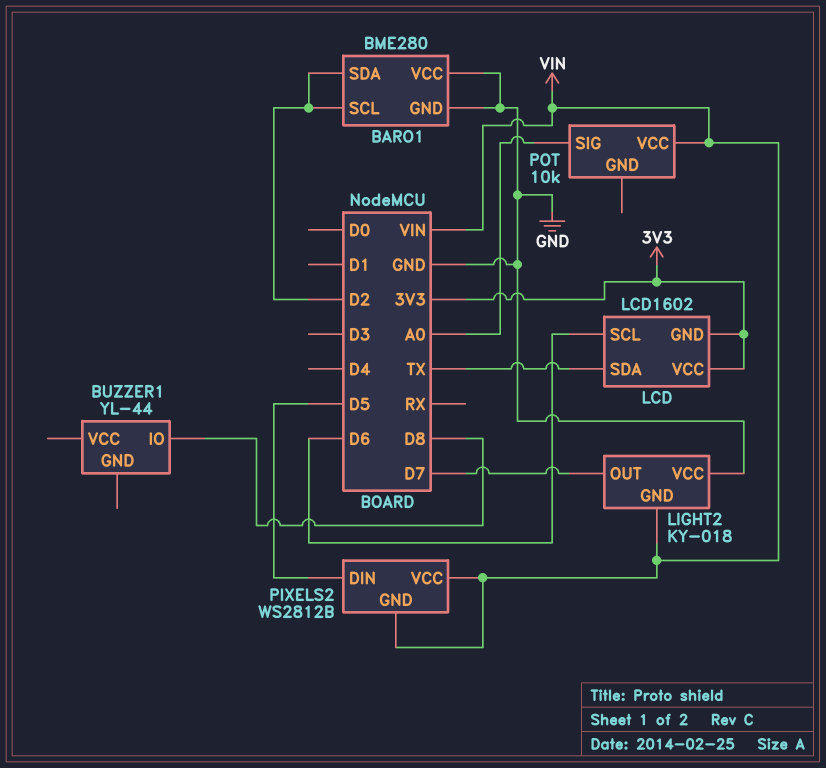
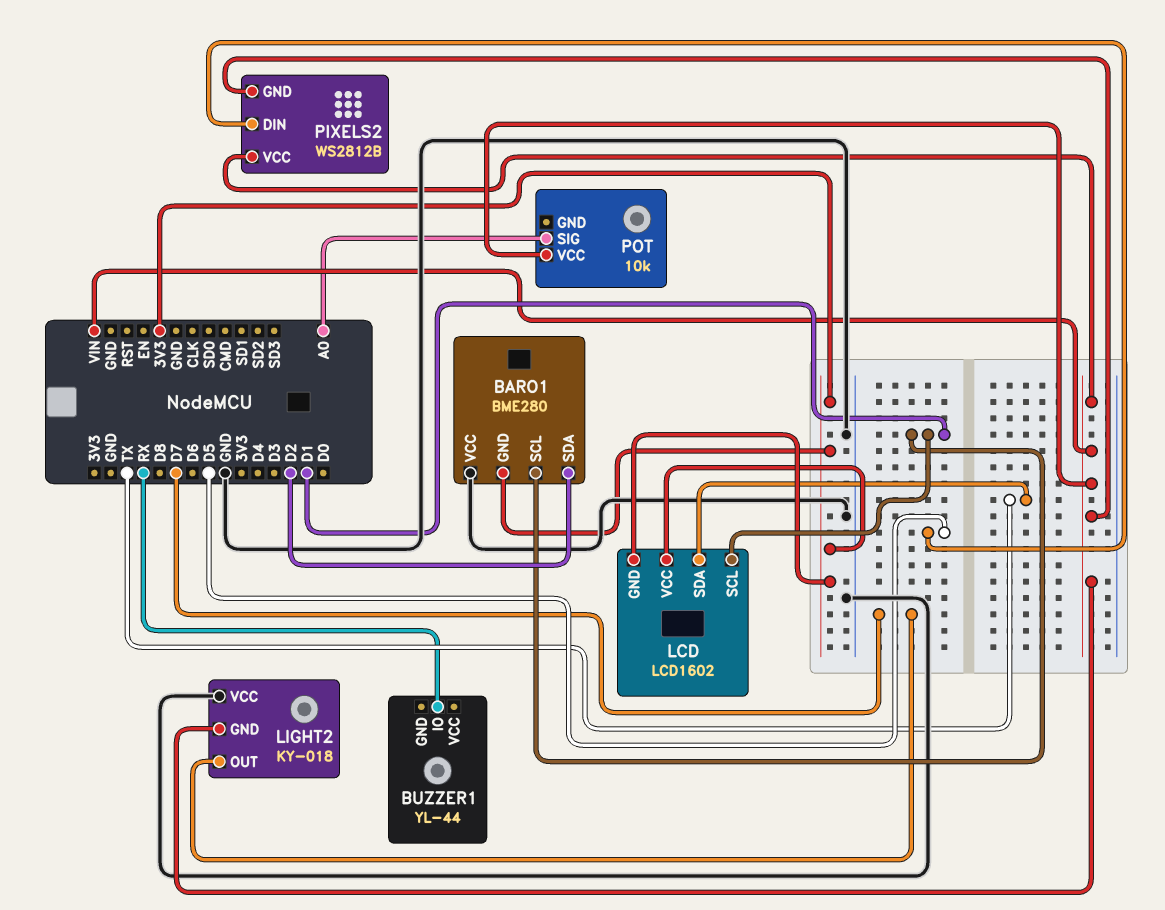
BARO1 pin GND: GND -> 3V3
BARO1 pin SCL: D2 -> D1
BUZZER1 pin IO: D8 -> RX
LCD pin SCL: D6 -> D1

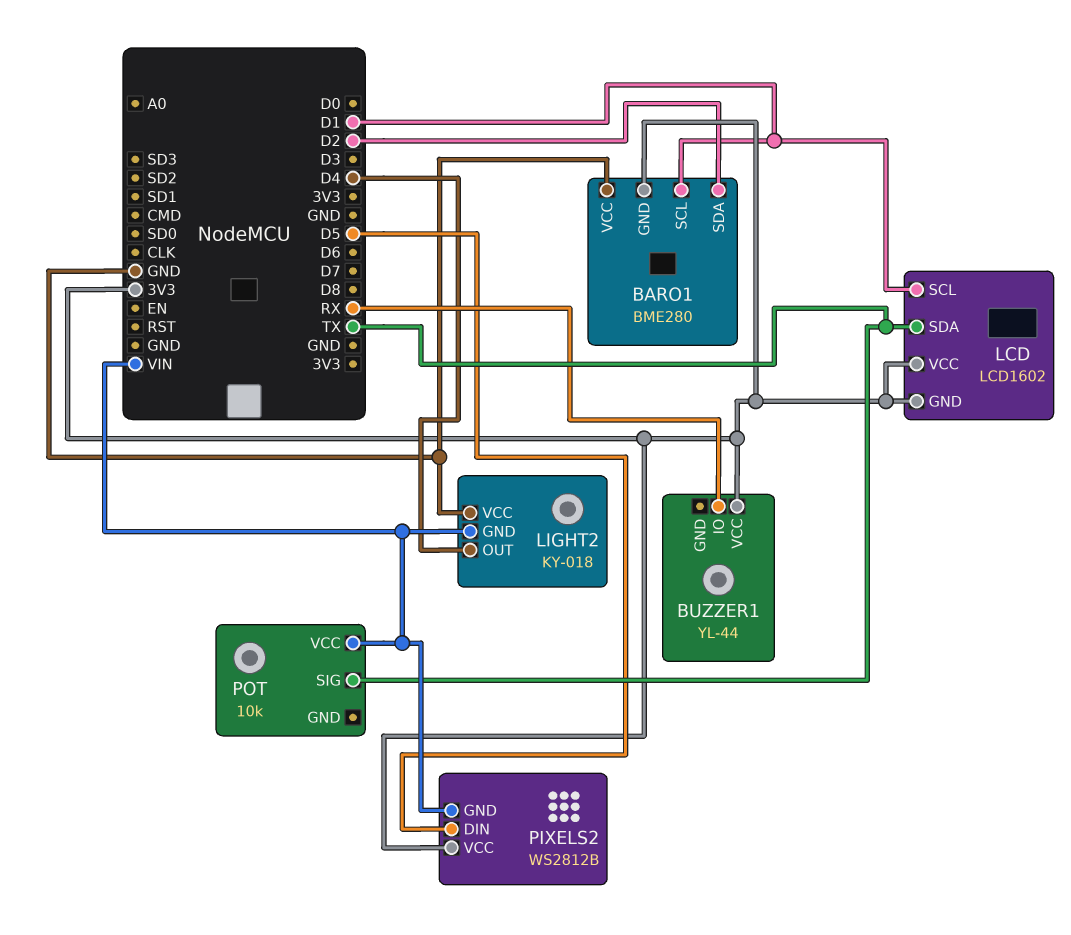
BUZZER1 pin VCC: none -> 3V3
LIGHT2 pin OUT: D7 -> D4
PIXELS2 pin VCC: VIN -> 3V3
POT pin SIG: A0 -> TX

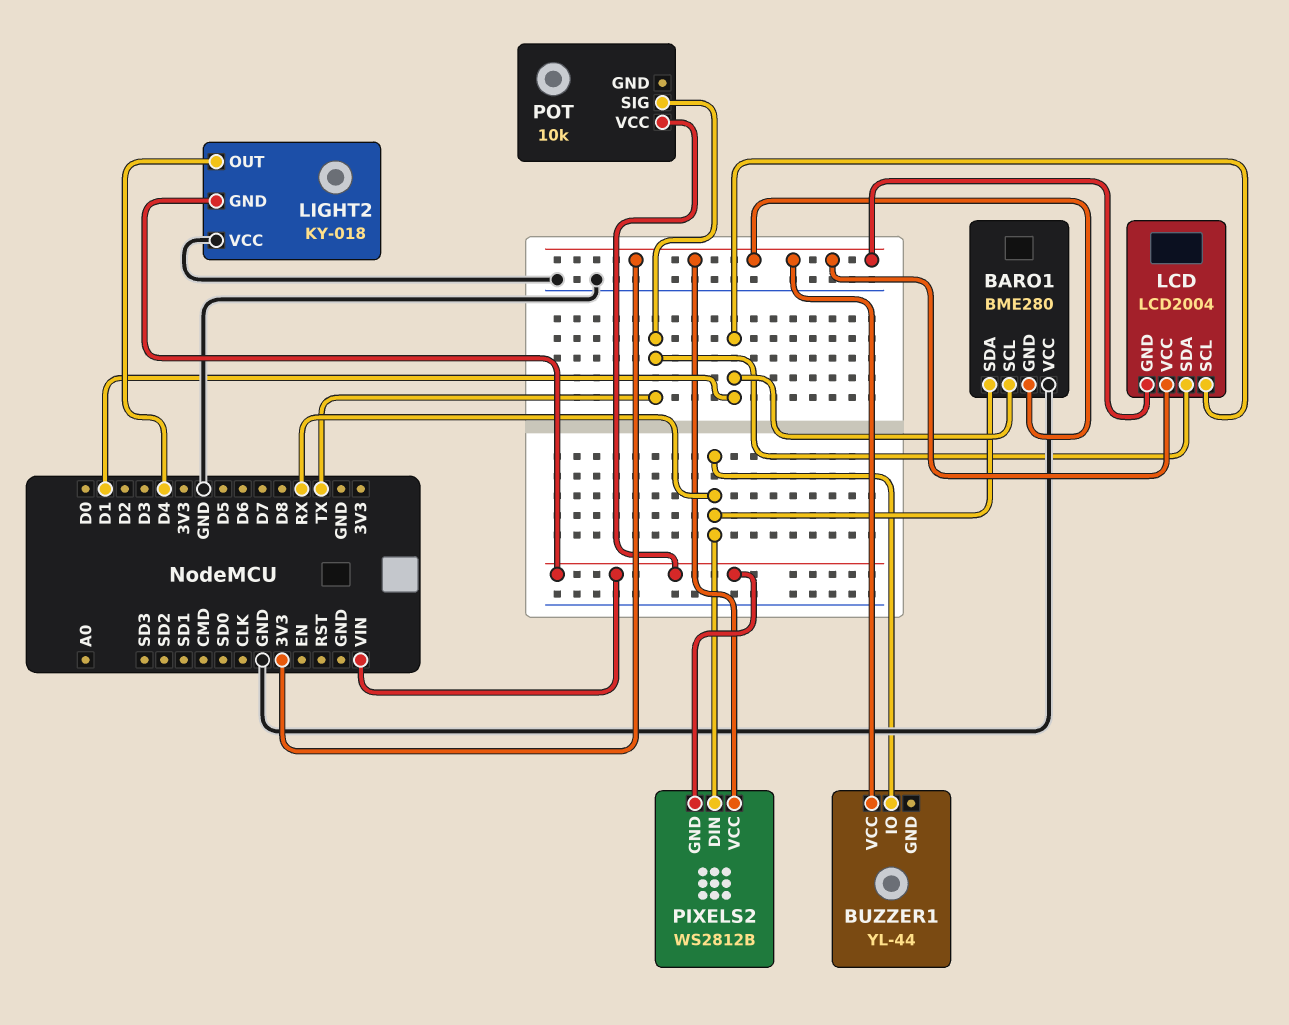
BARO1 pin SDA: D2 -> RX
LCD: LCD1602 -> LCD2004
PIXELS2 pin DIN: D5 -> RX

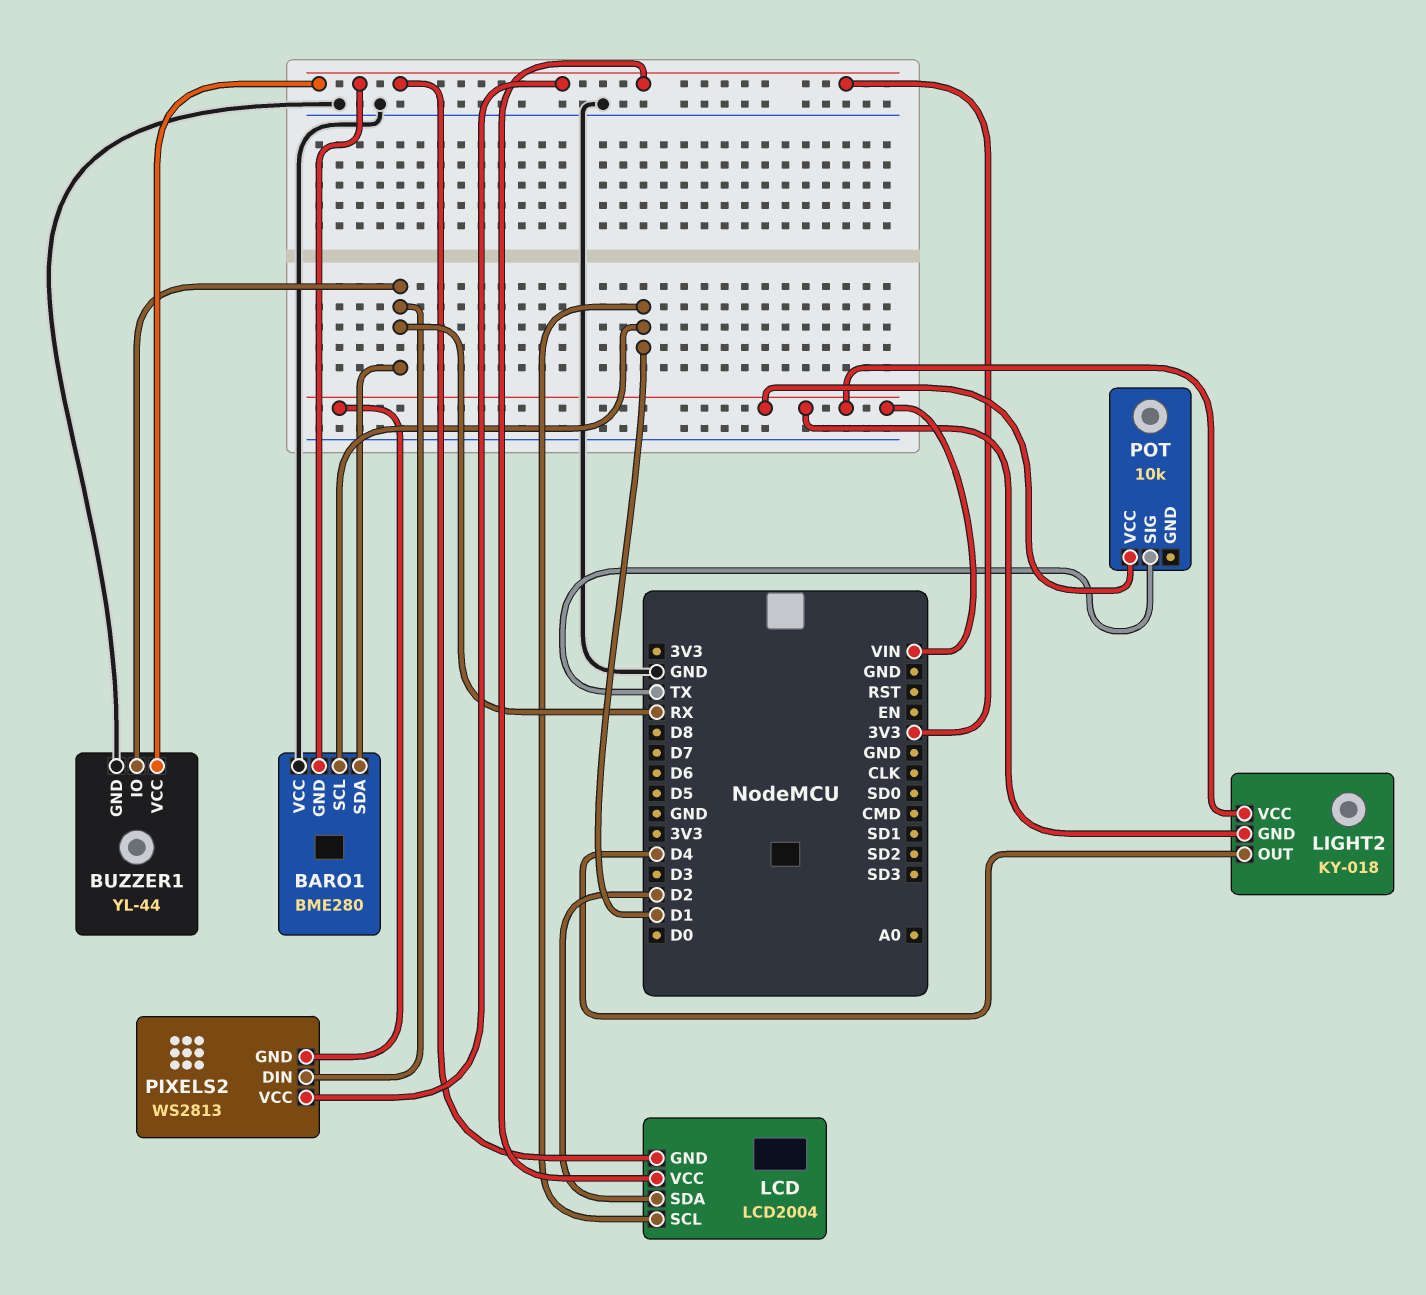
BUZZER1 pin GND: none -> GND
LCD pin SDA: TX -> D2
LIGHT2 pin VCC: GND -> VIN
PIXELS2: WS2812B -> WS2813

